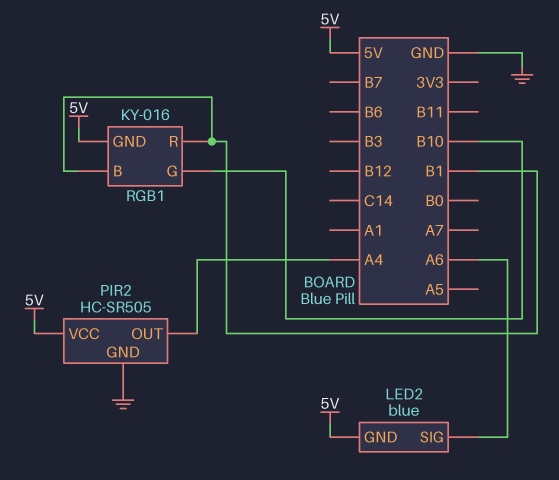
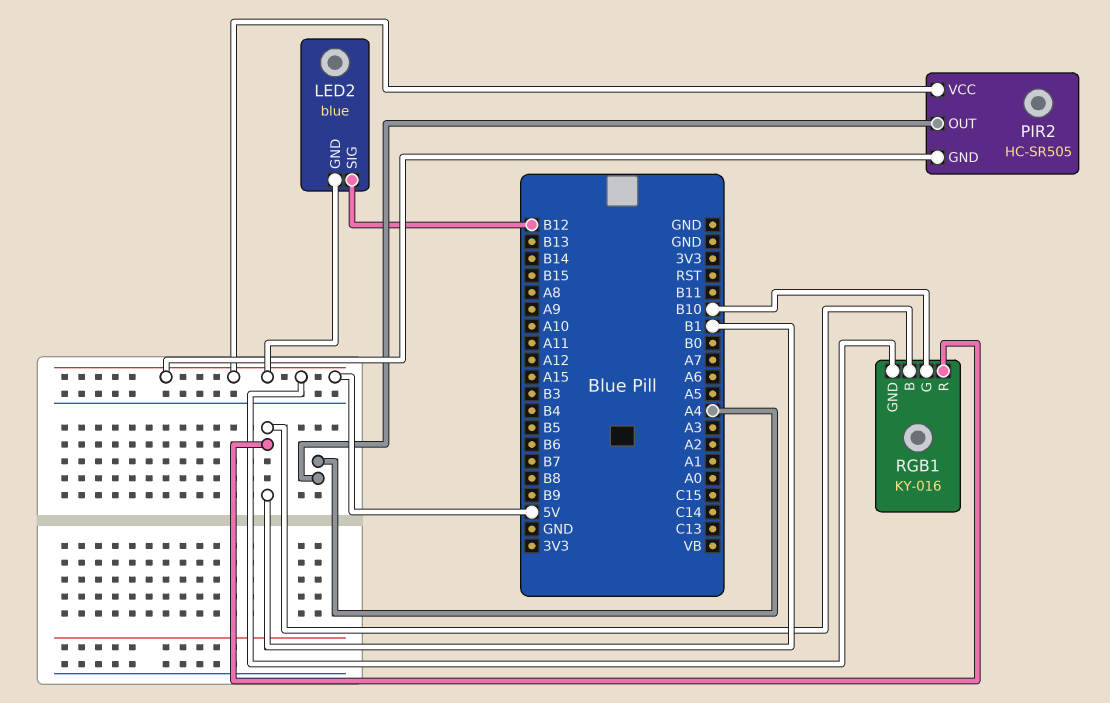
LED2 pin SIG: A6 -> B12
PIR2 pin GND: GND -> 5V

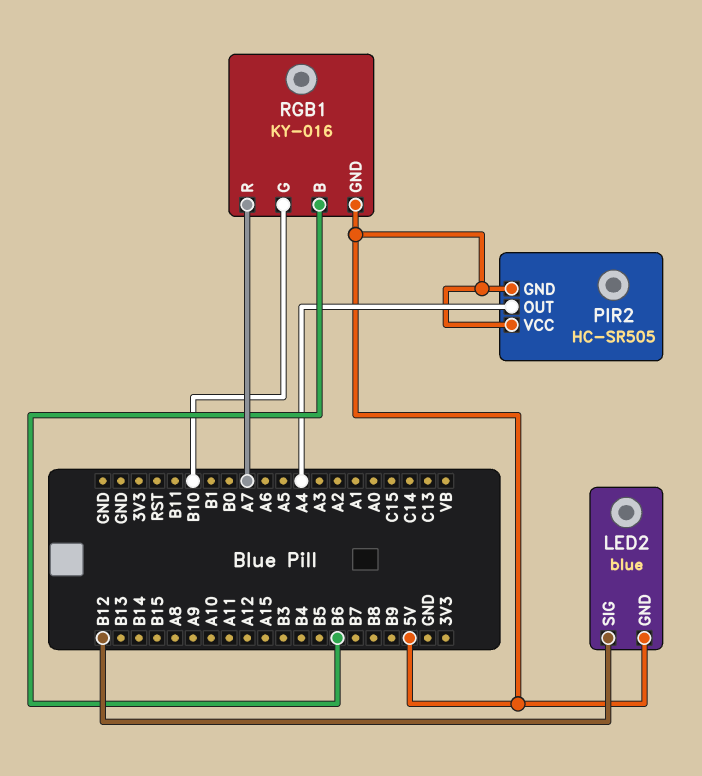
RGB1 pin B: B1 -> B6
RGB1 pin R: B1 -> A7

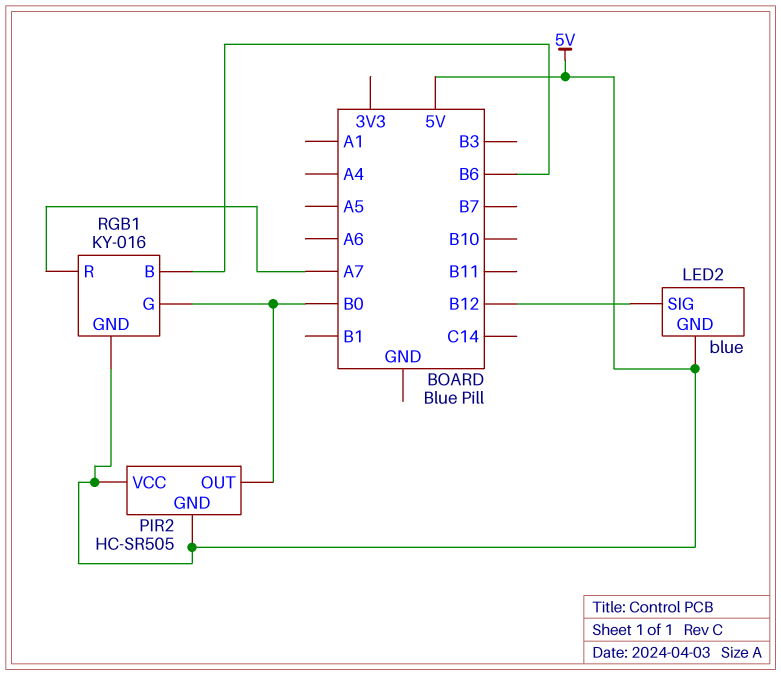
PIR2 pin OUT: A4 -> B0
RGB1 pin G: B10 -> B0

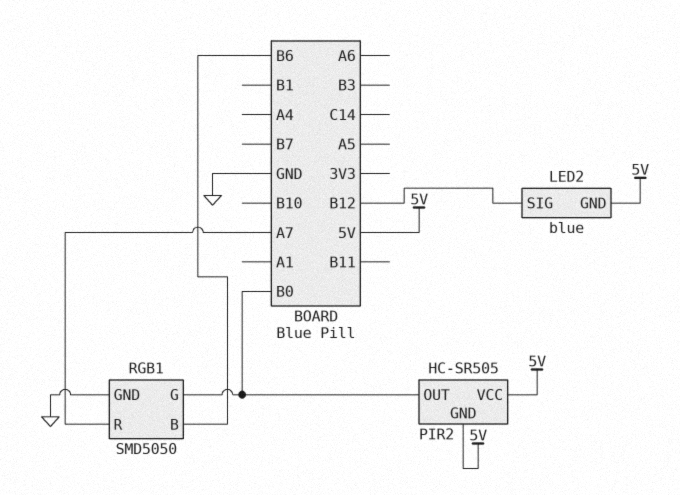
RGB1: KY-016 -> SMD5050
RGB1 pin GND: 5V -> GND

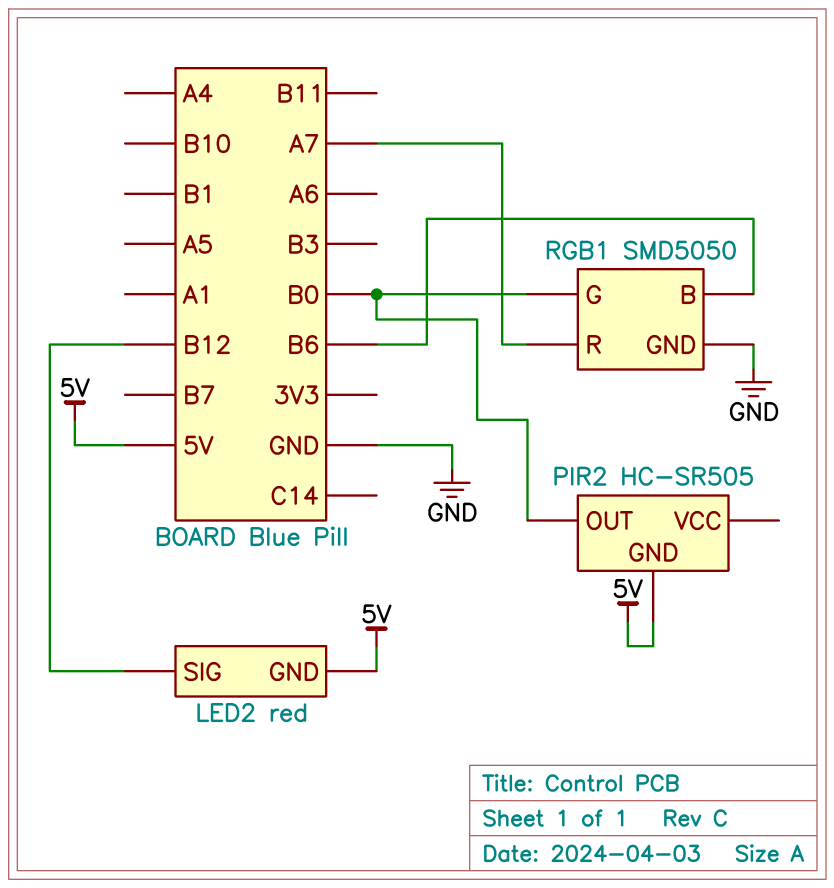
LED2: blue -> red
PIR2 pin VCC: 5V -> none

